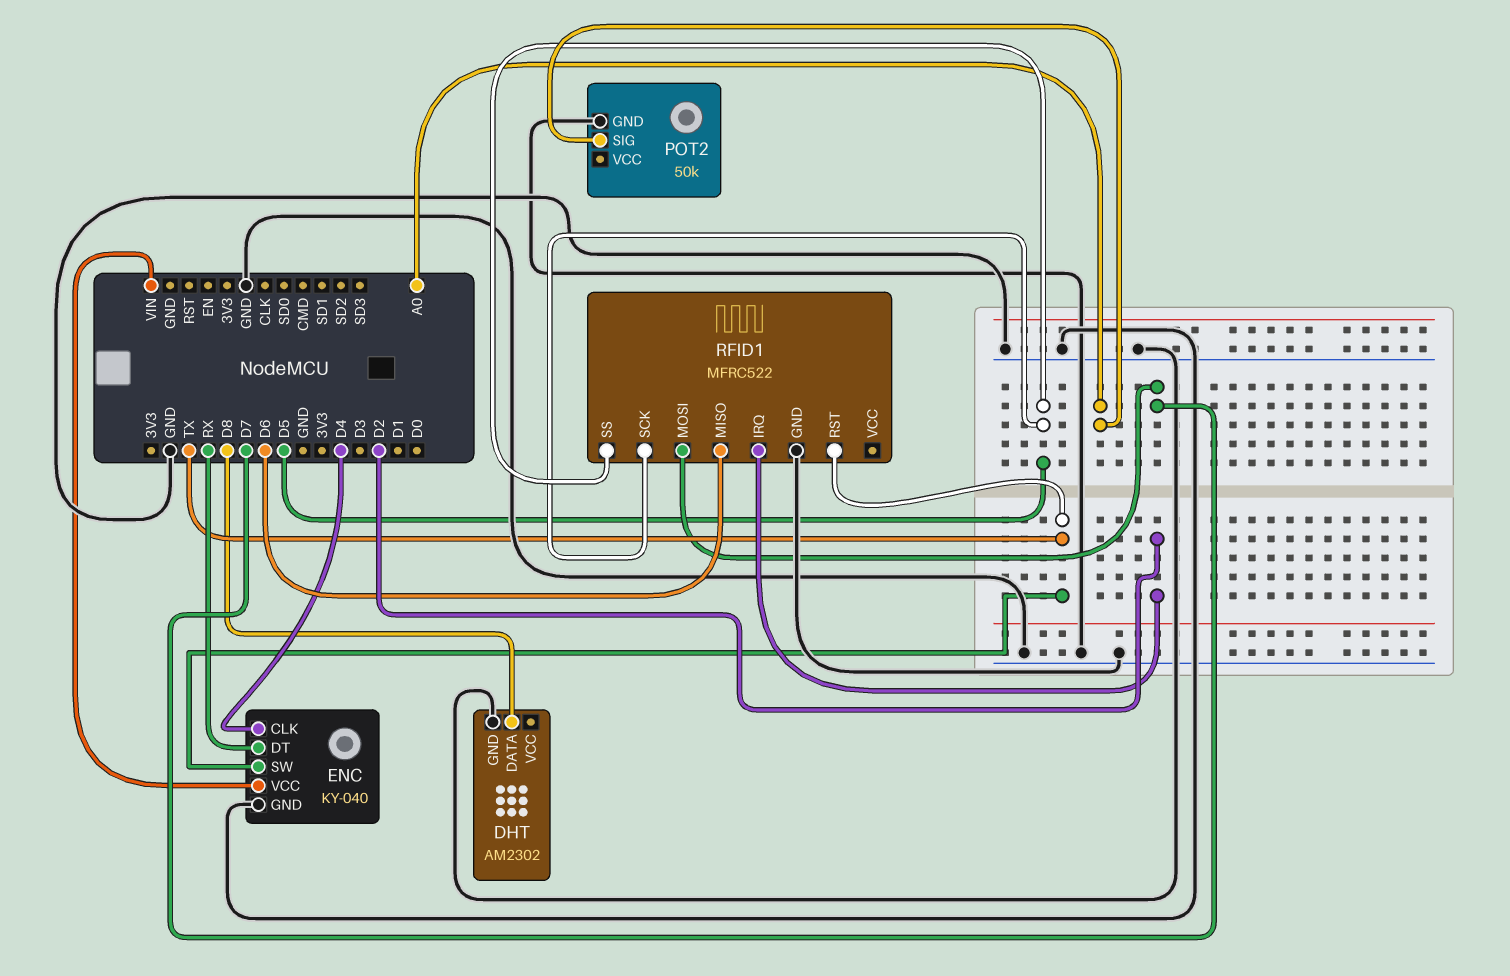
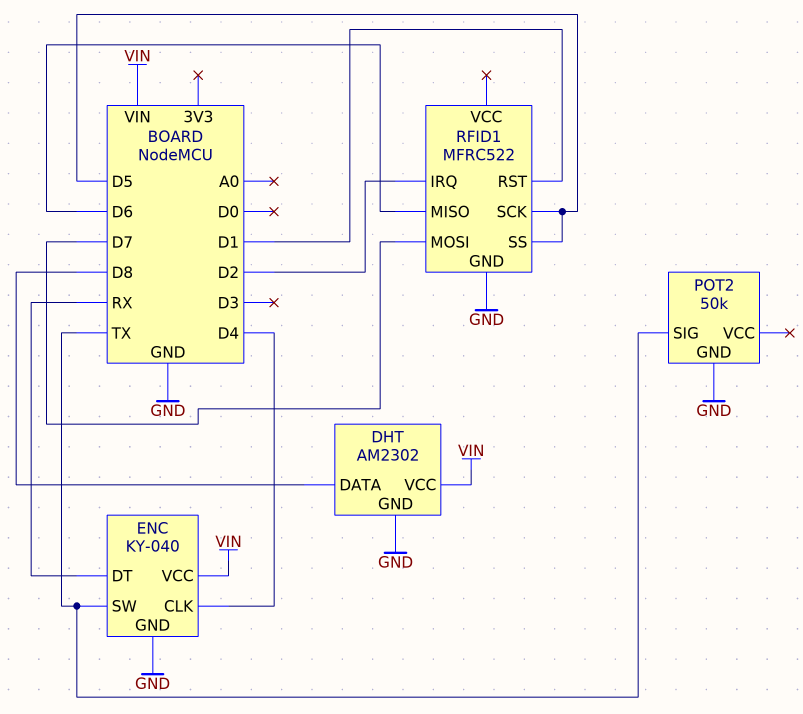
DHT pin VCC: none -> VIN
POT2 pin SIG: A0 -> TX
RFID1 pin RST: TX -> D1

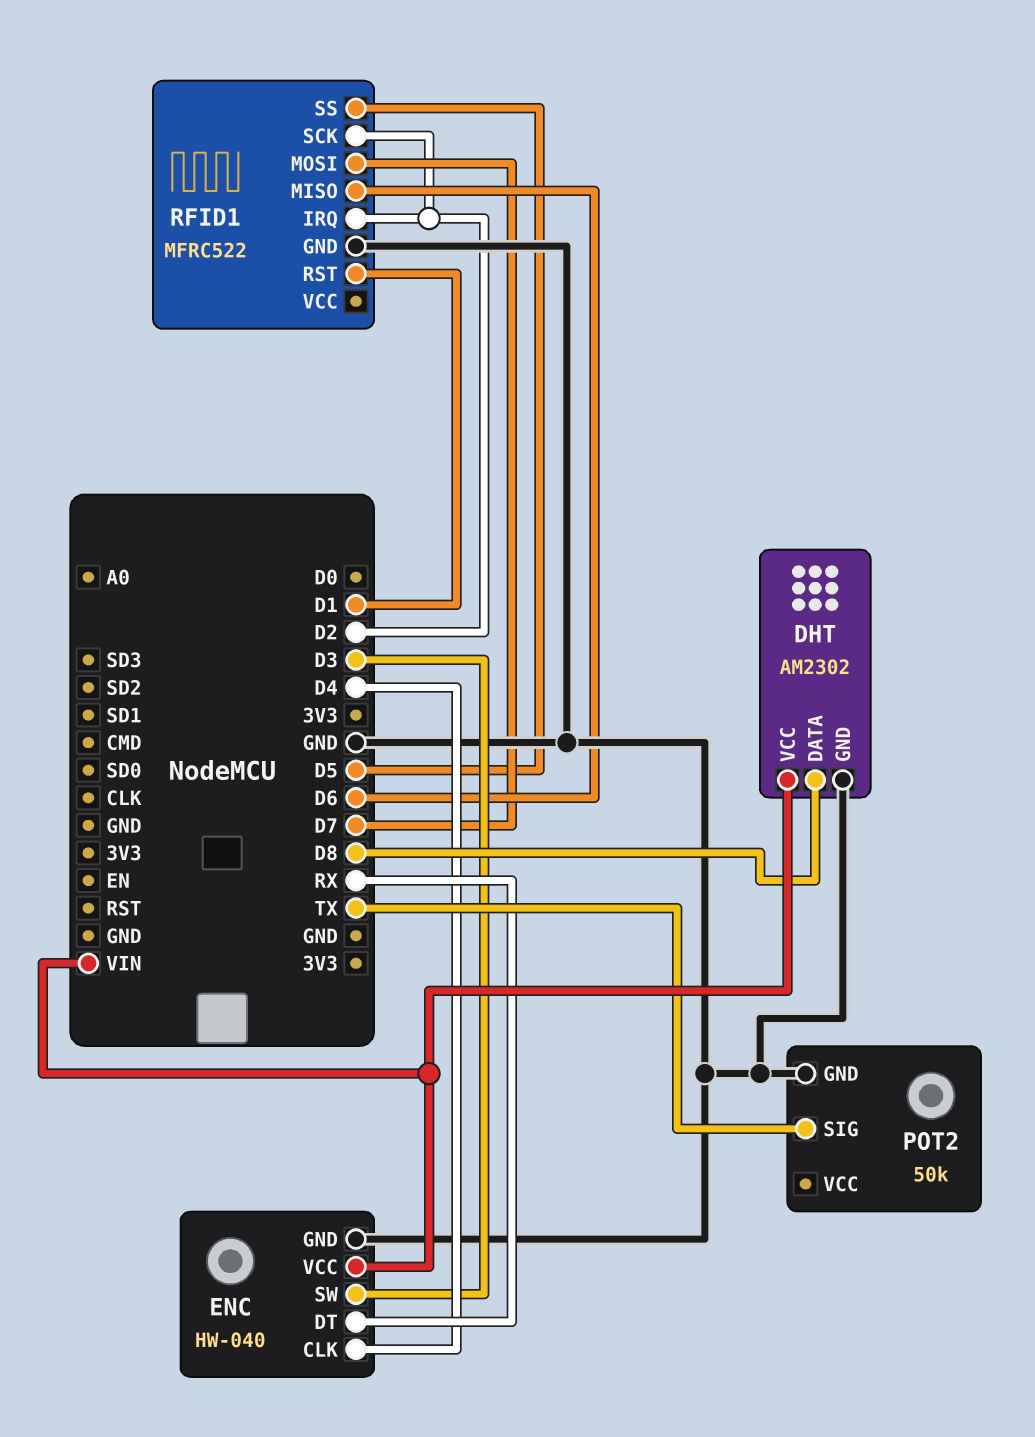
ENC: KY-040 -> HW-040
ENC pin SW: TX -> D3
RFID1 pin SCK: D5 -> D2

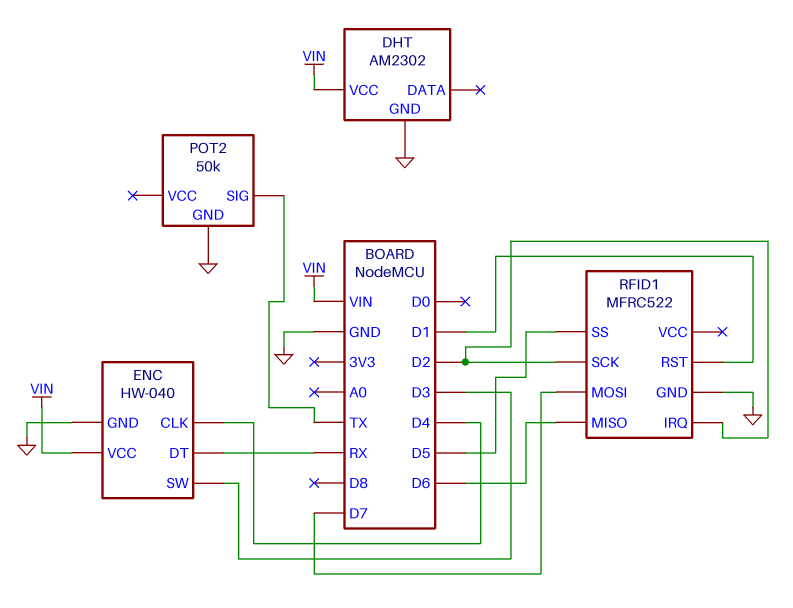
DHT pin DATA: D8 -> none

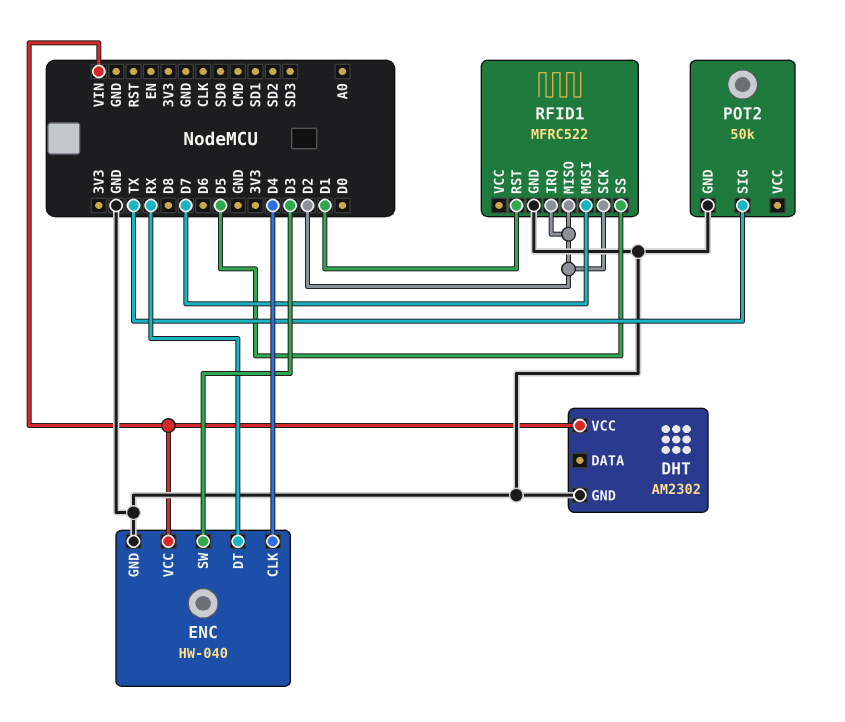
RFID1 pin MISO: D6 -> D2

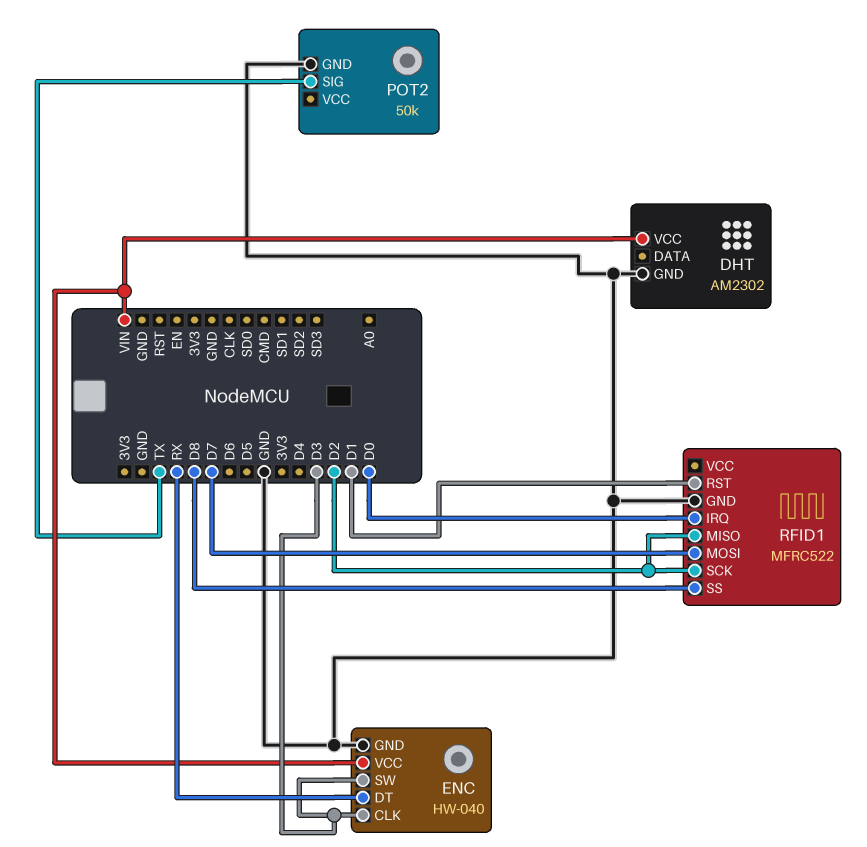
ENC pin CLK: D4 -> D3
RFID1 pin IRQ: D2 -> D0
RFID1 pin SS: D5 -> D8

